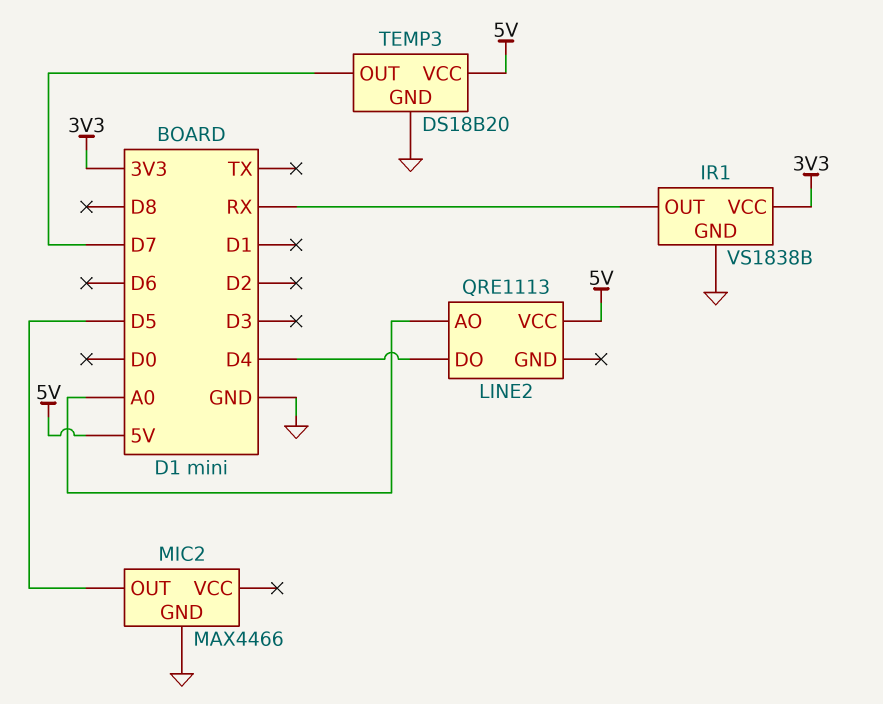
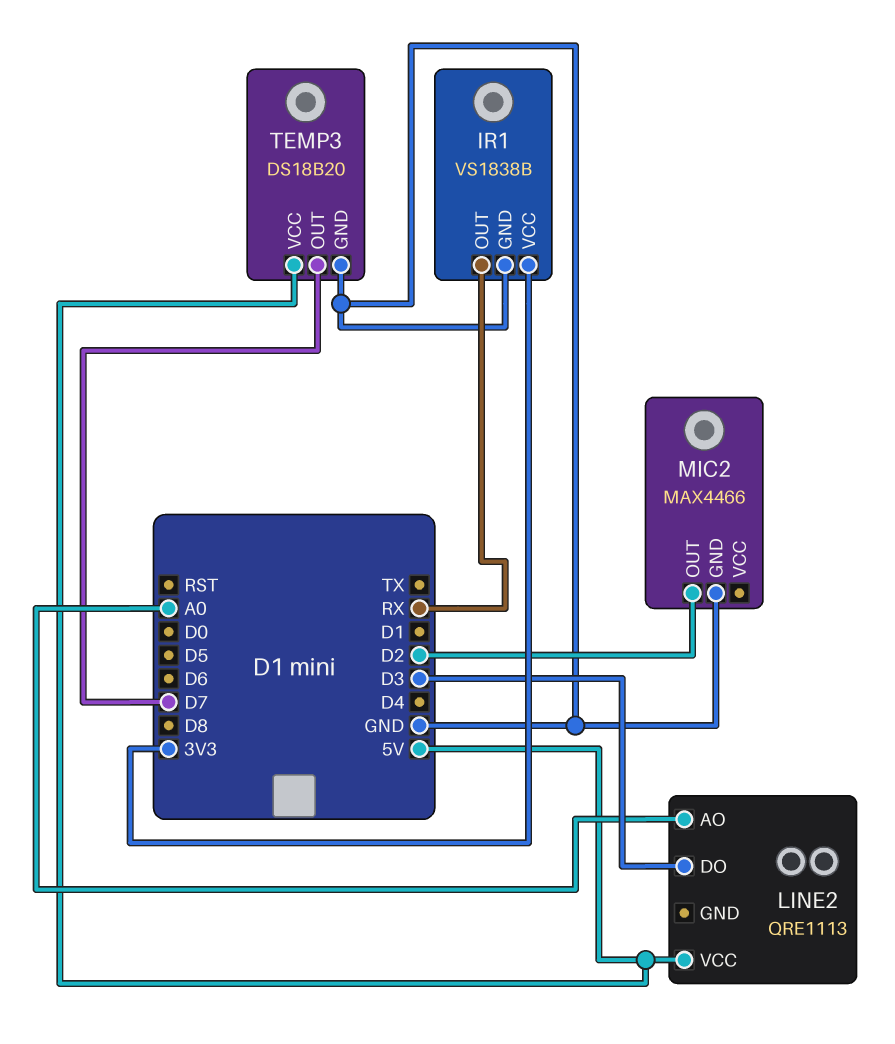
LINE2 pin DO: D4 -> D3
MIC2 pin OUT: D5 -> D2

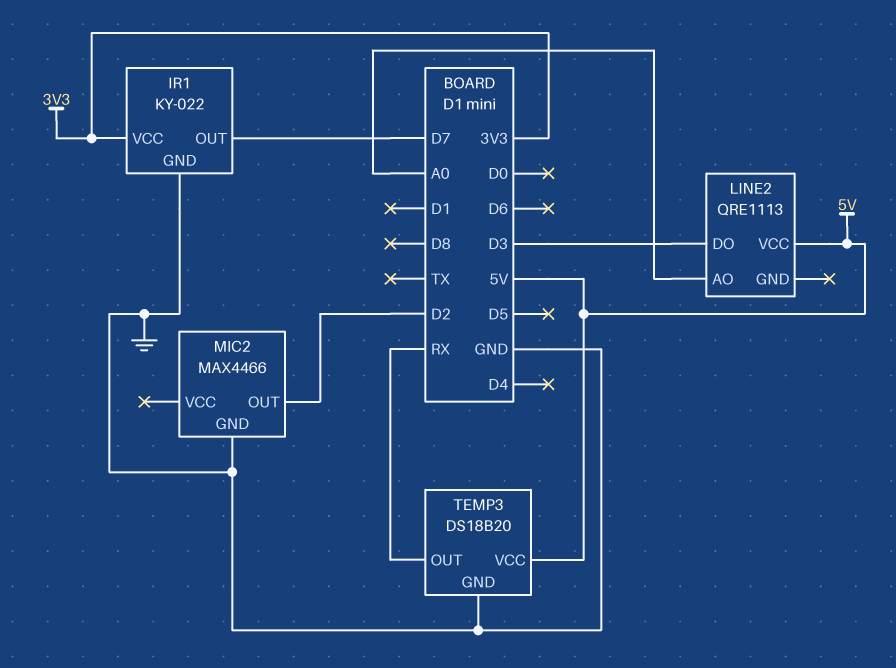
IR1: VS1838B -> KY-022
IR1 pin OUT: RX -> D7
TEMP3 pin OUT: D7 -> RX

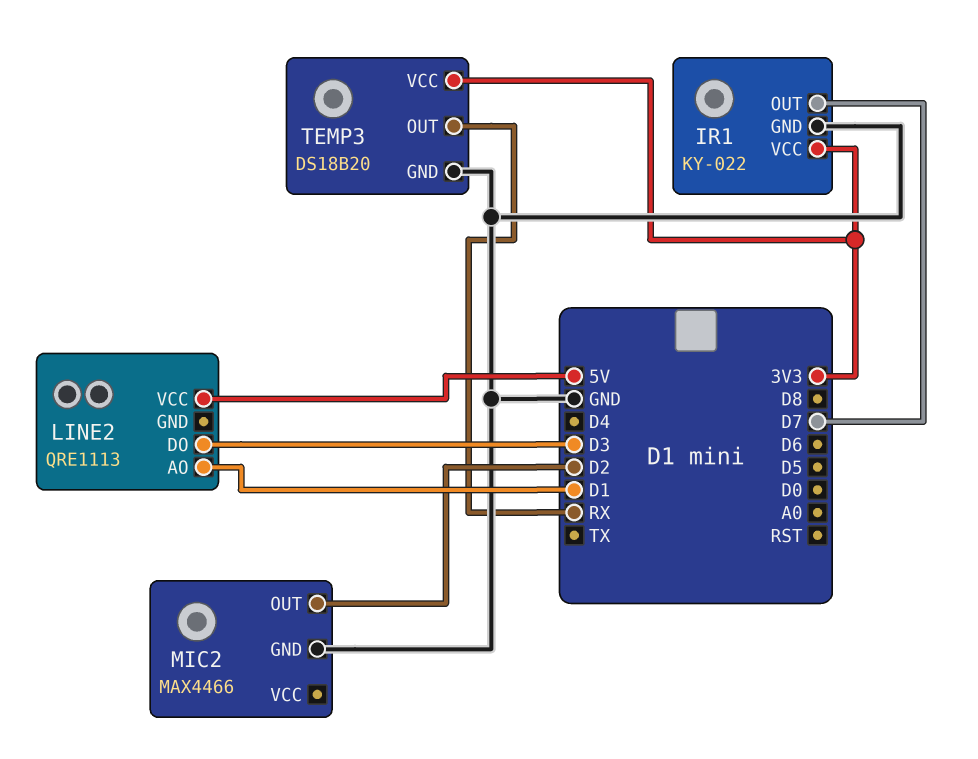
LINE2 pin AO: A0 -> D1
TEMP3 pin VCC: 5V -> 3V3

